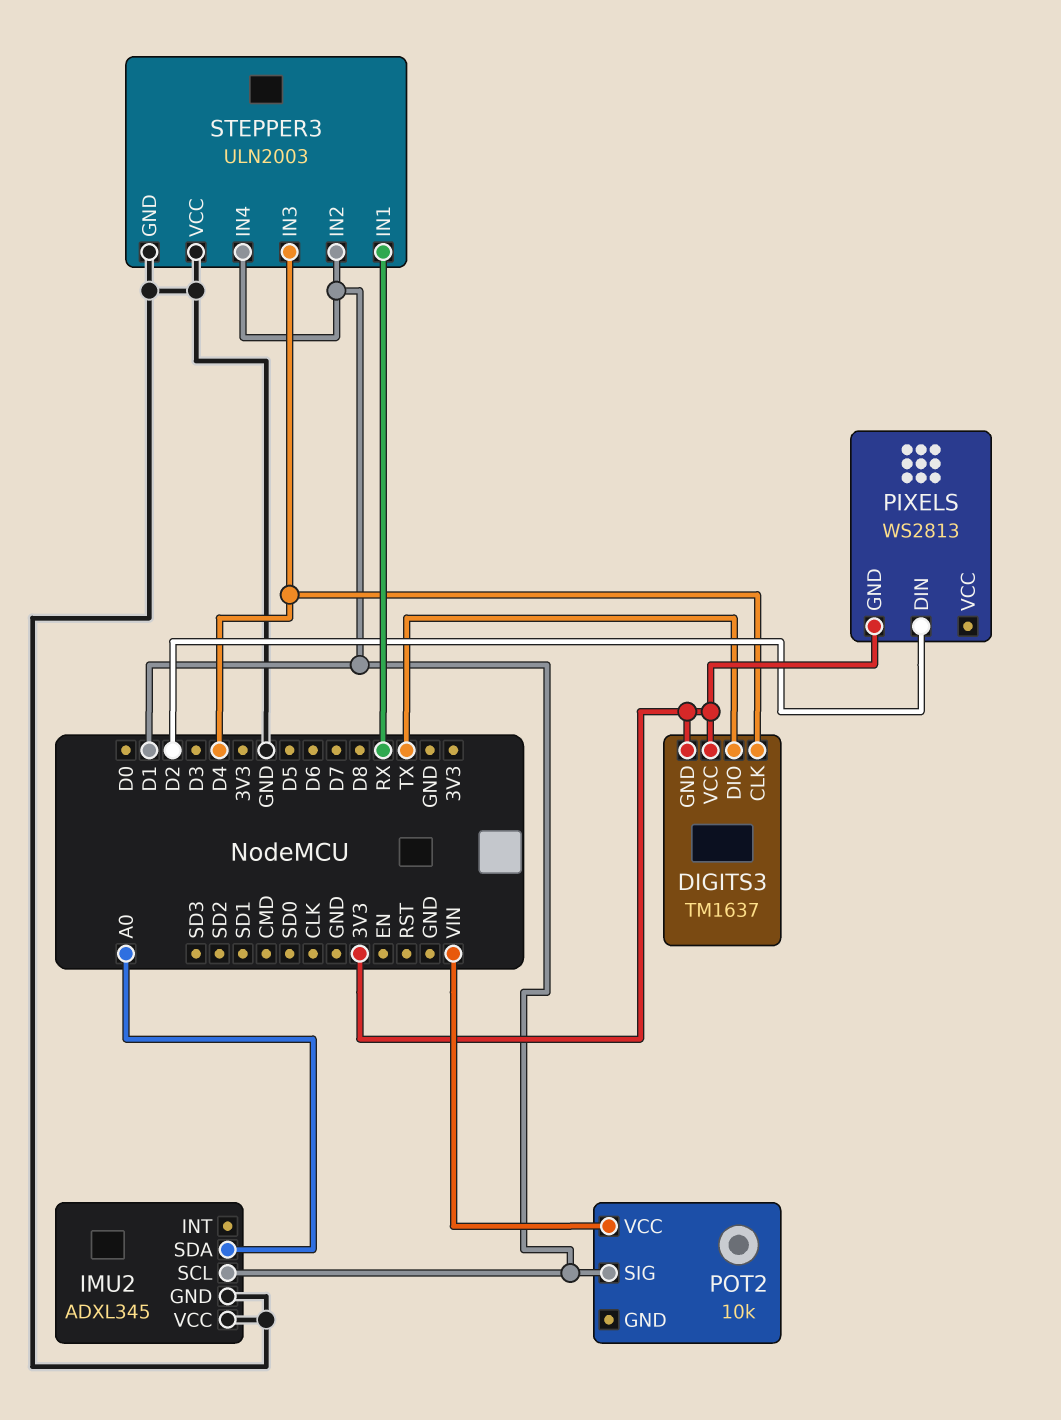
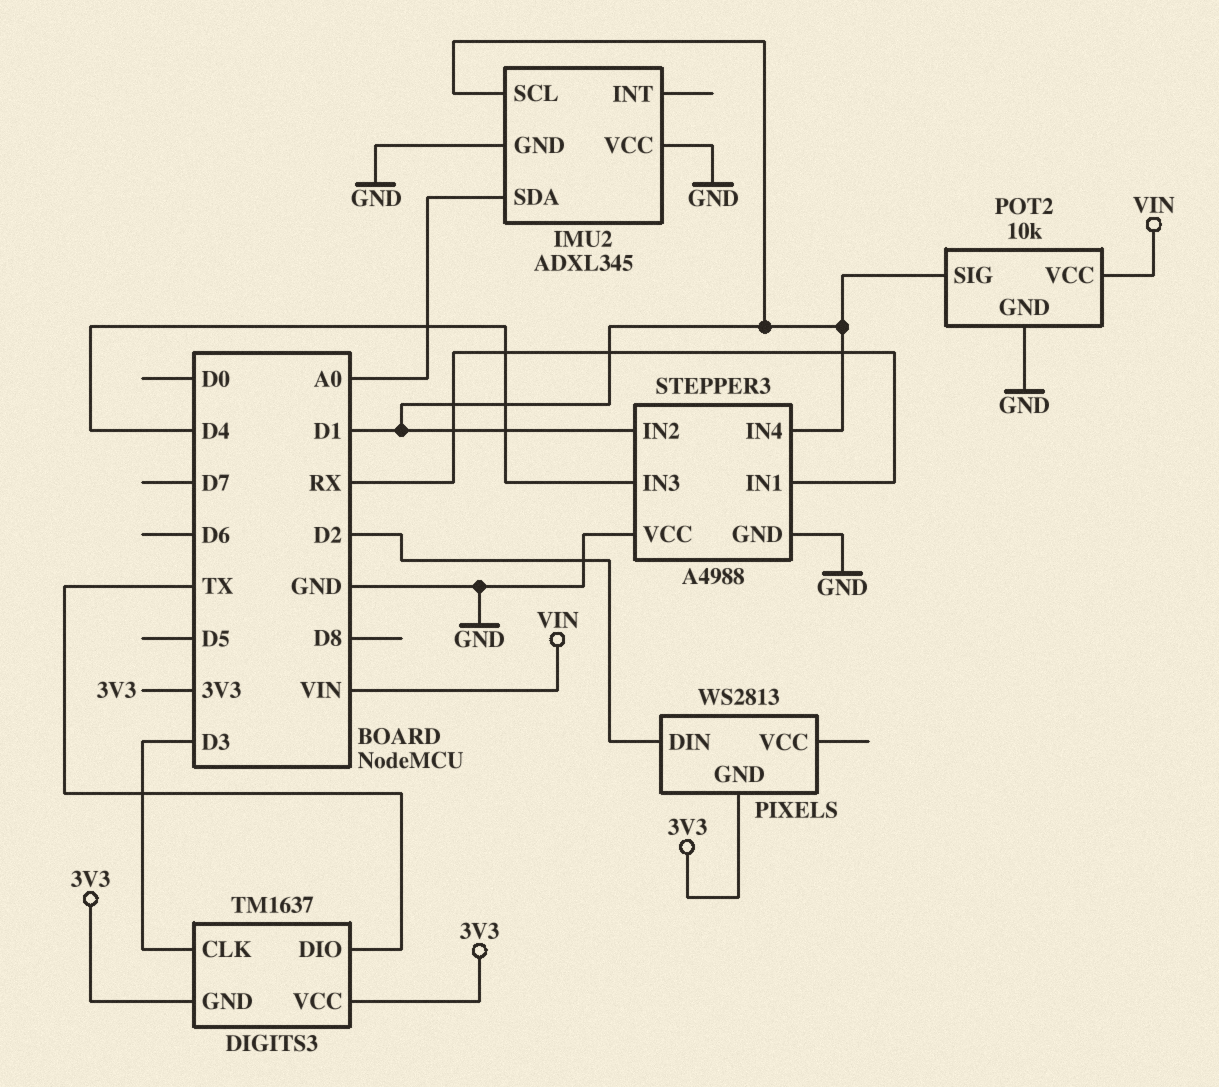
DIGITS3 pin CLK: D4 -> D3
POT2 pin GND: none -> GND
STEPPER3: ULN2003 -> A4988

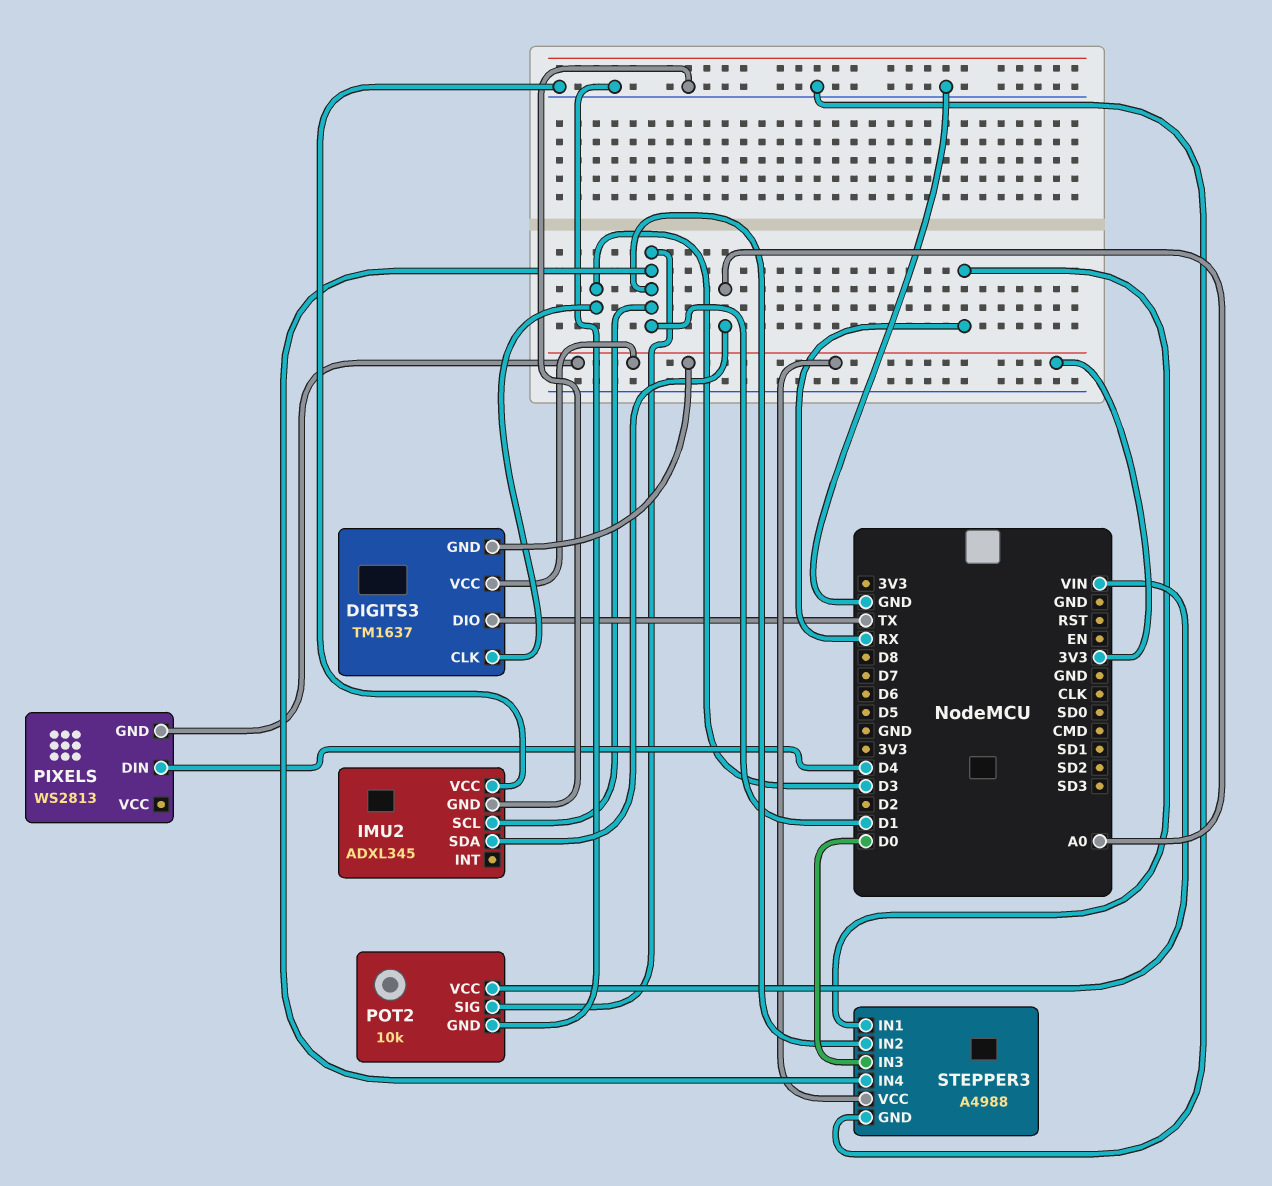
PIXELS pin DIN: D2 -> D4
STEPPER3 pin IN3: D4 -> D0
STEPPER3 pin VCC: GND -> 3V3

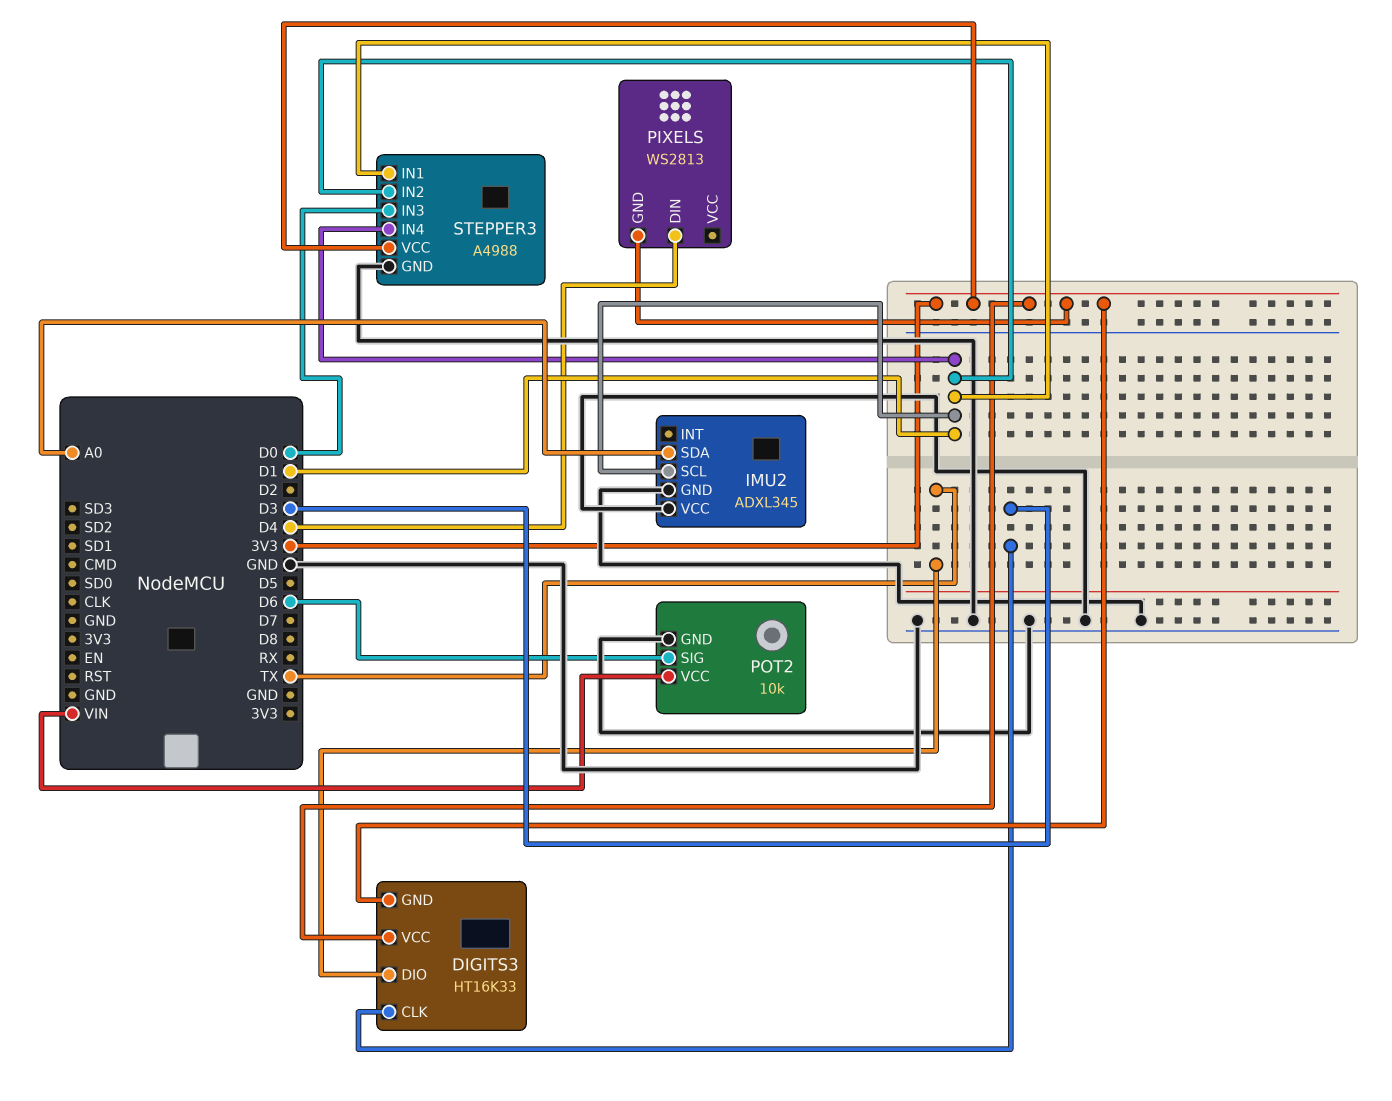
DIGITS3: TM1637 -> HT16K33
POT2 pin SIG: D1 -> D6
STEPPER3 pin IN1: RX -> D1

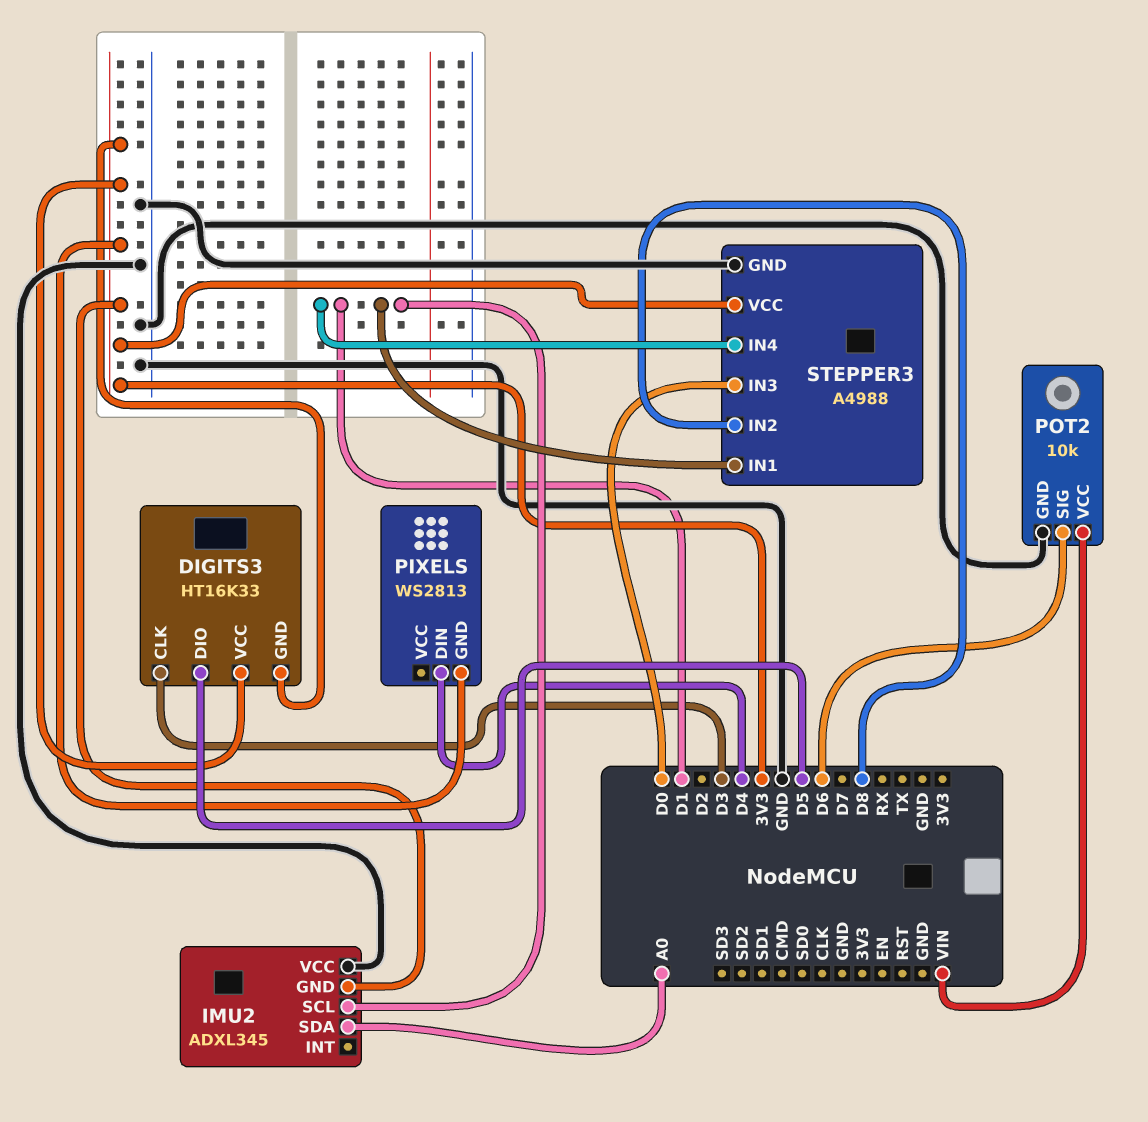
DIGITS3 pin DIO: TX -> D5
IMU2 pin GND: GND -> 3V3
STEPPER3 pin IN2: D1 -> D8

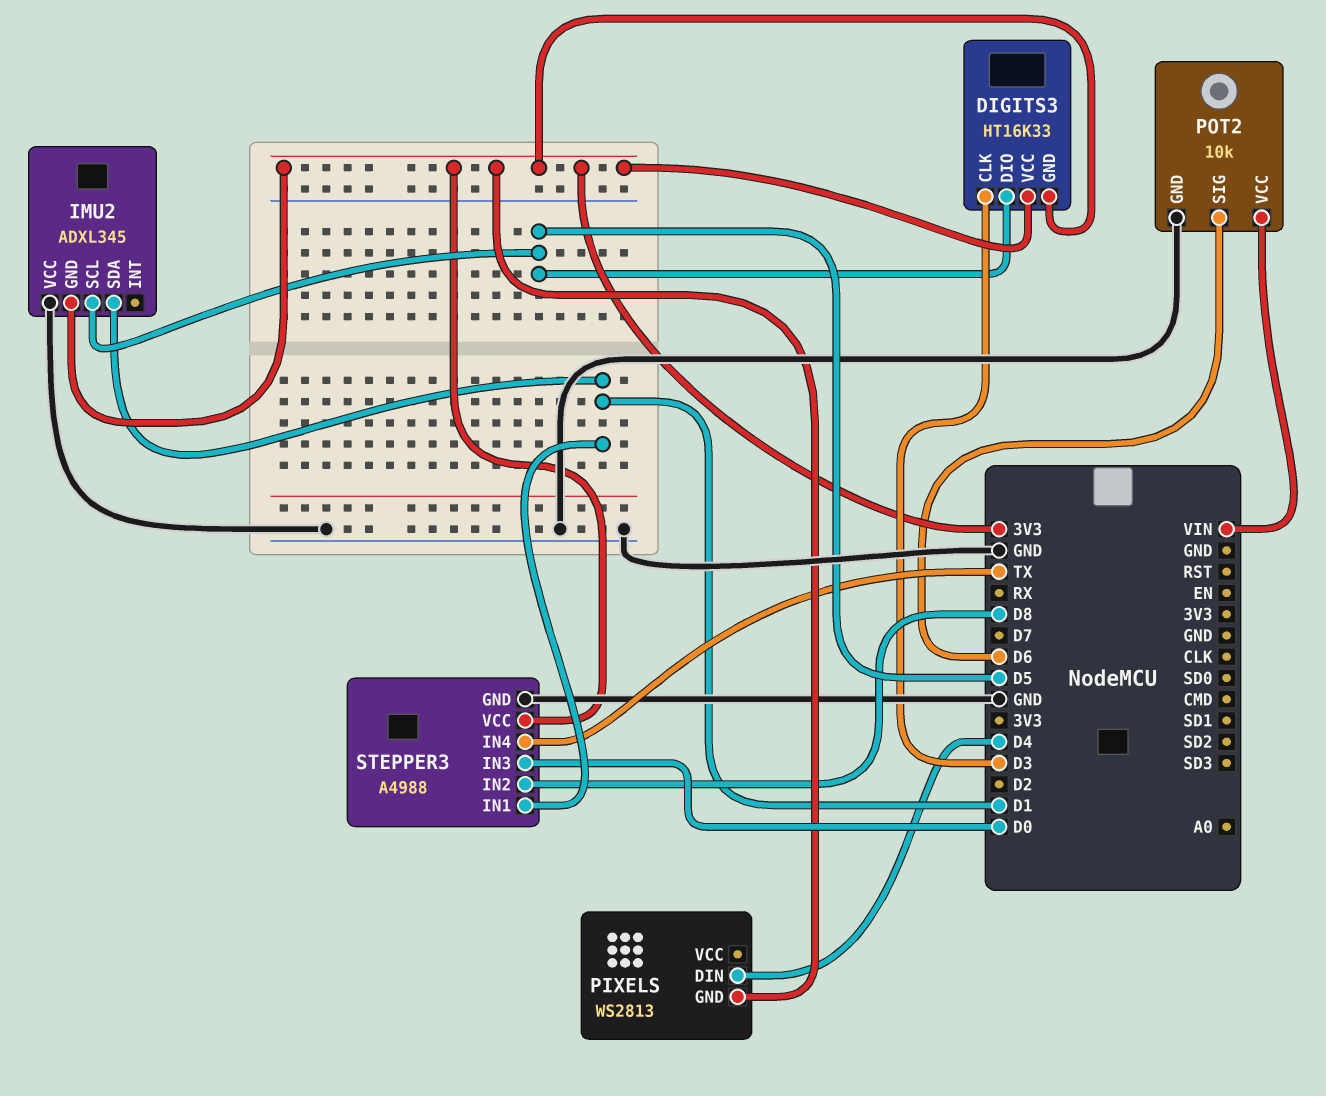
IMU2 pin SCL: D1 -> D5
IMU2 pin SDA: A0 -> D1
STEPPER3 pin IN4: D1 -> TX

